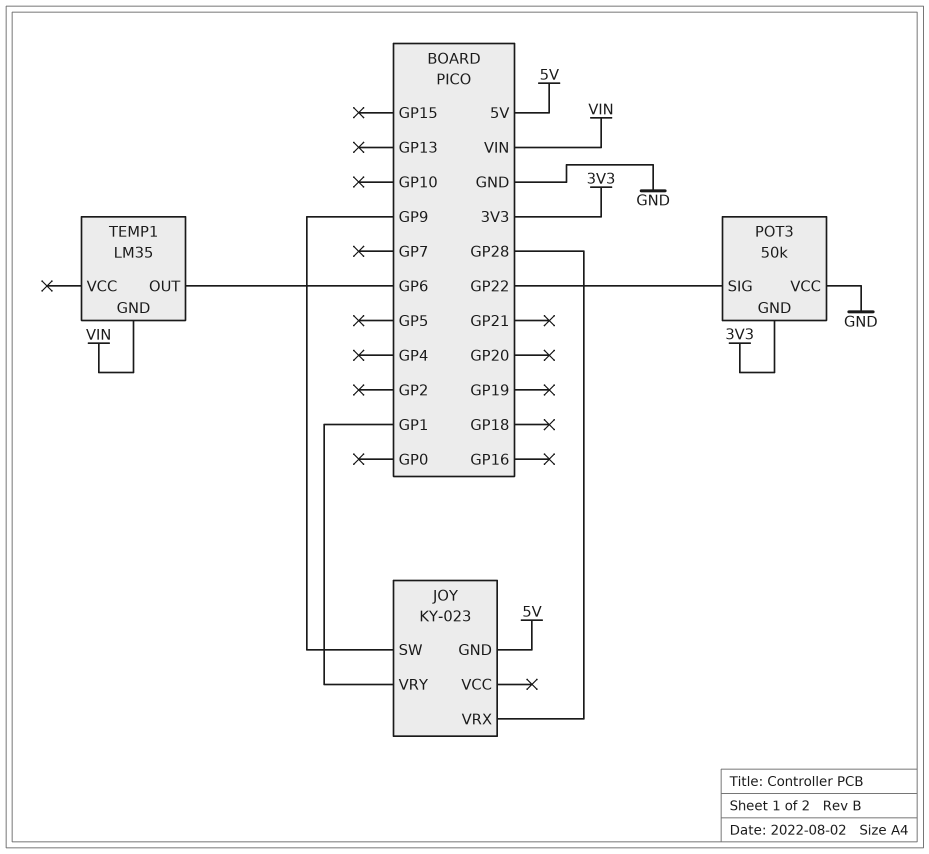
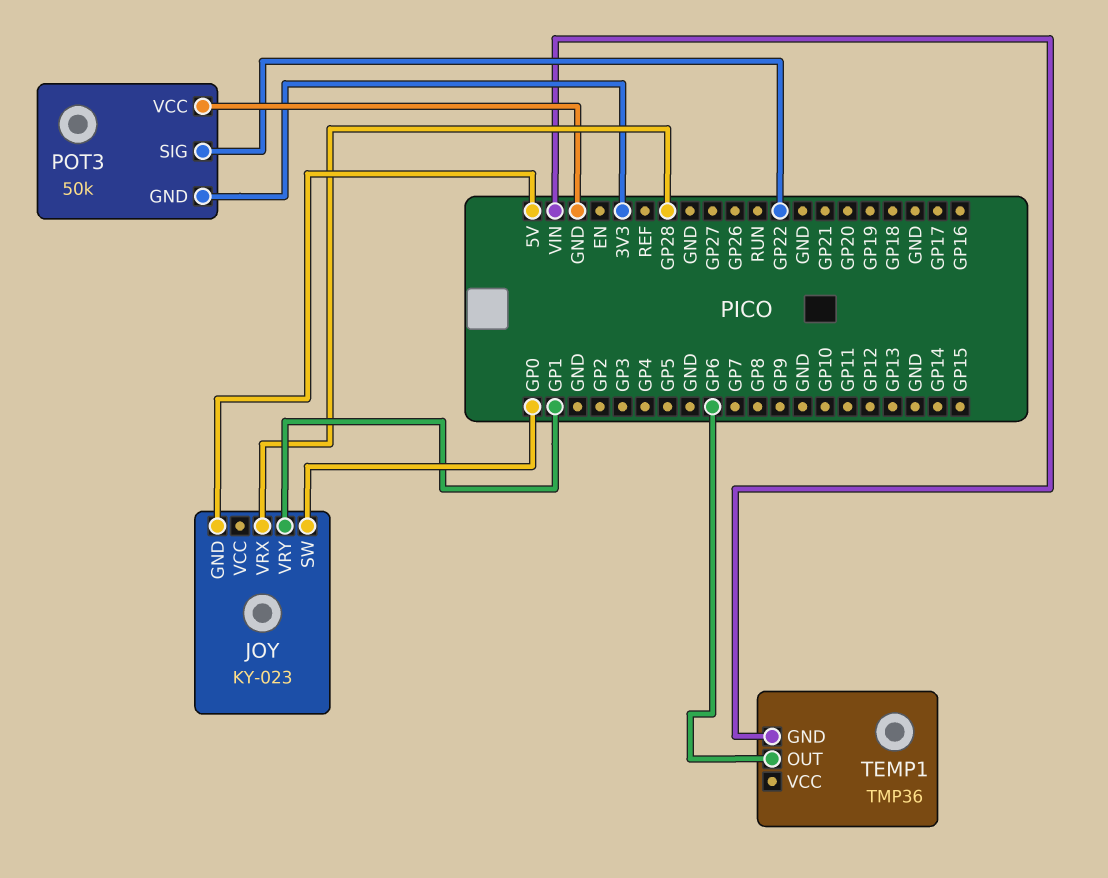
JOY pin SW: GP9 -> GP0
TEMP1: LM35 -> TMP36

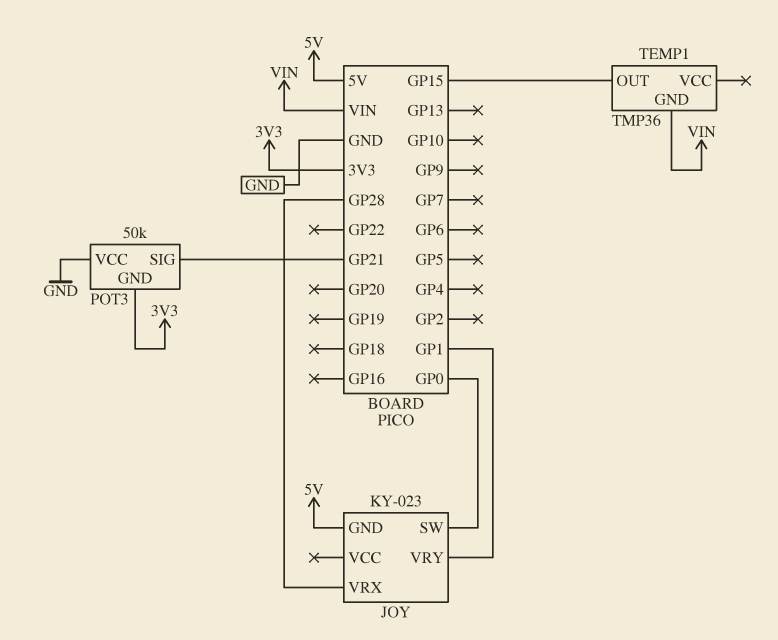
POT3 pin SIG: GP22 -> GP21
TEMP1 pin OUT: GP6 -> GP15

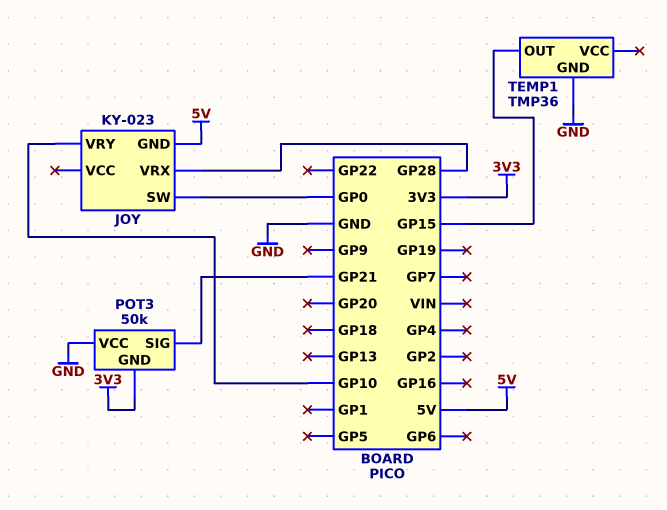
JOY pin VRY: GP1 -> GP10
TEMP1 pin GND: VIN -> GND

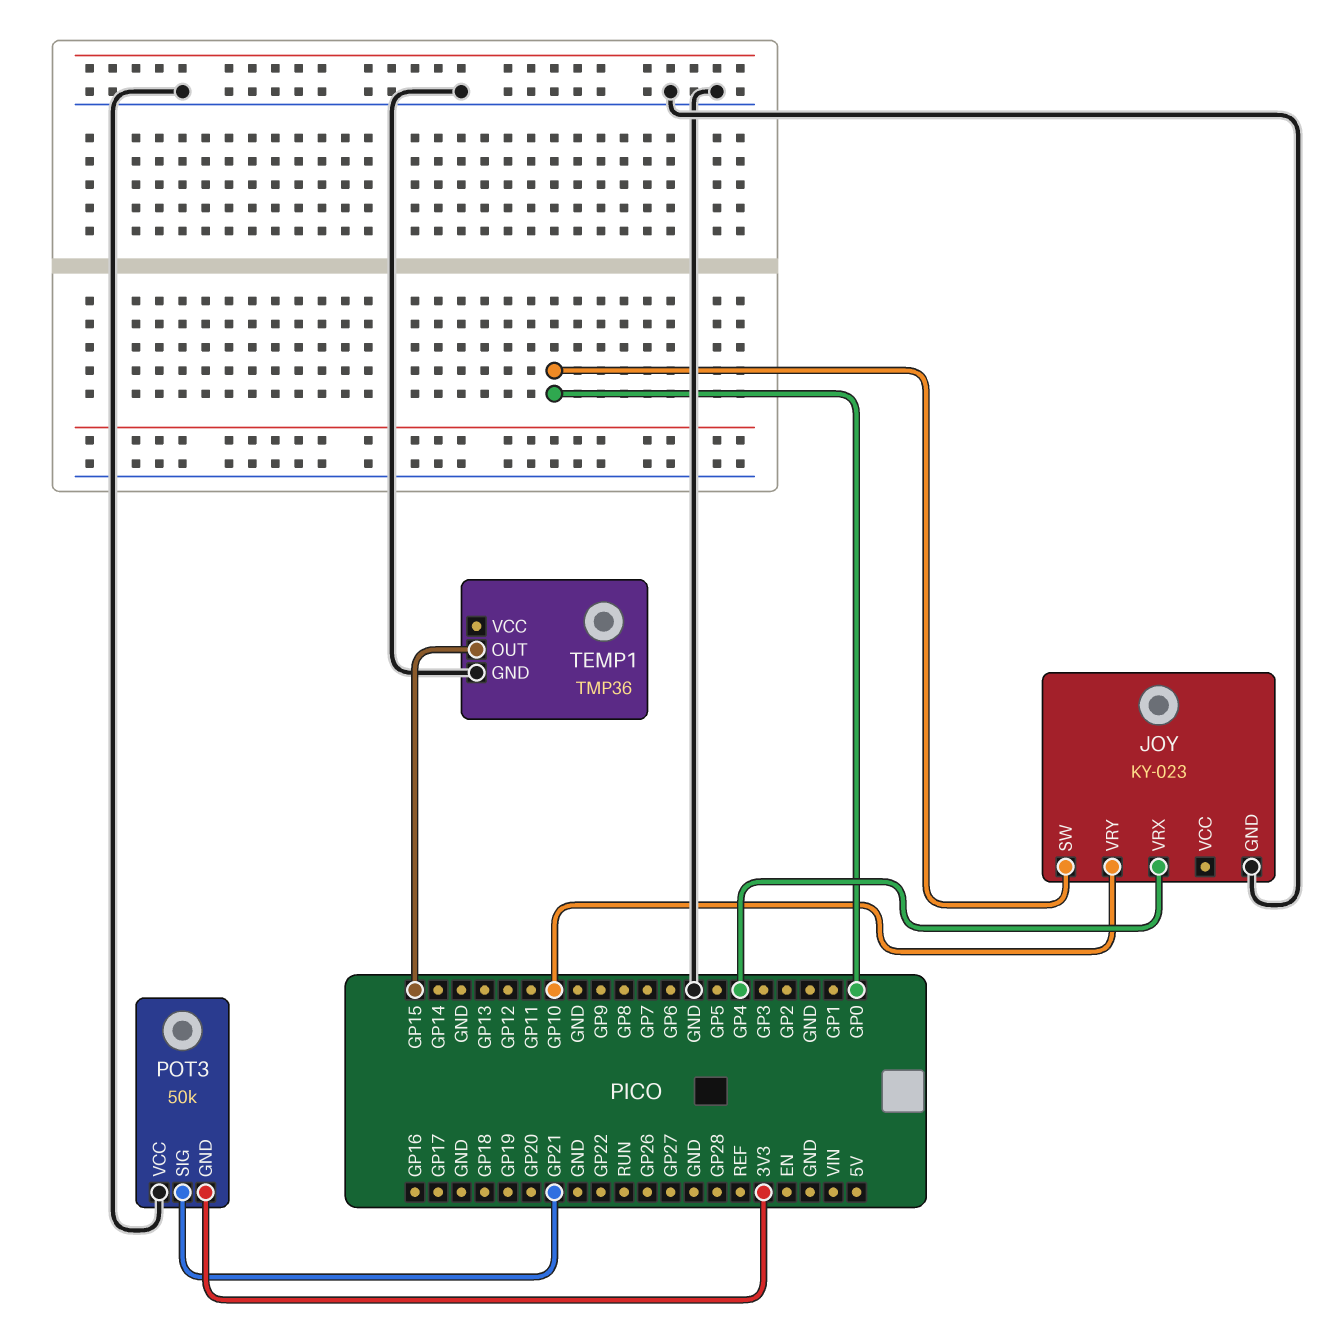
JOY pin GND: 5V -> GND
JOY pin VRX: GP28 -> GP4

